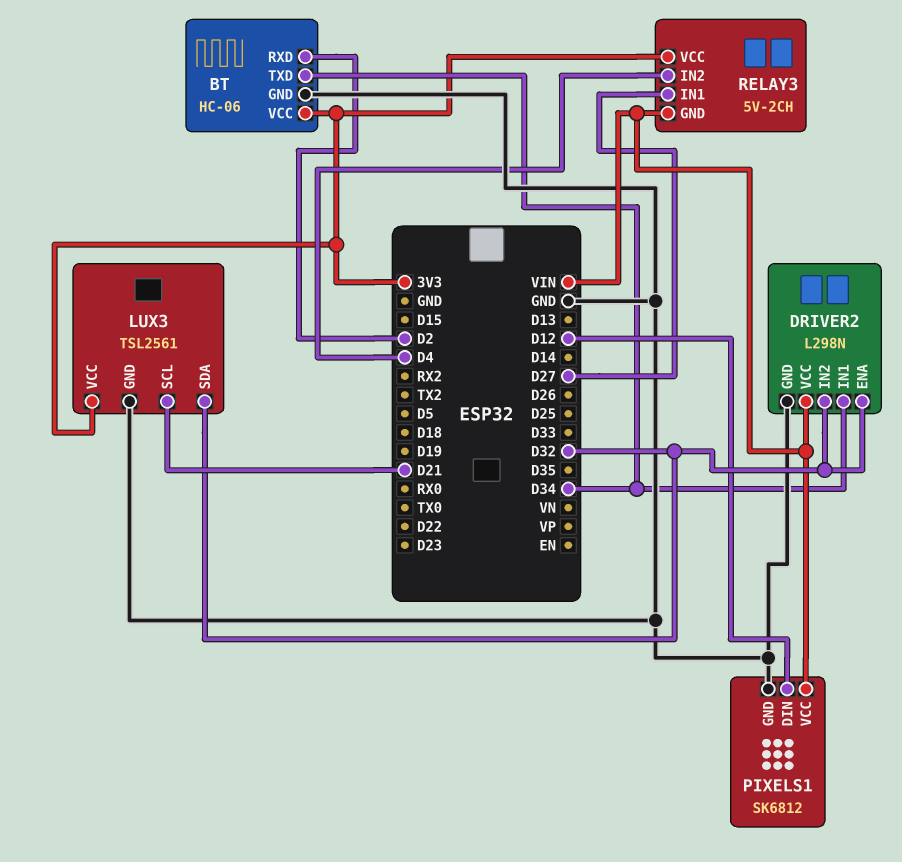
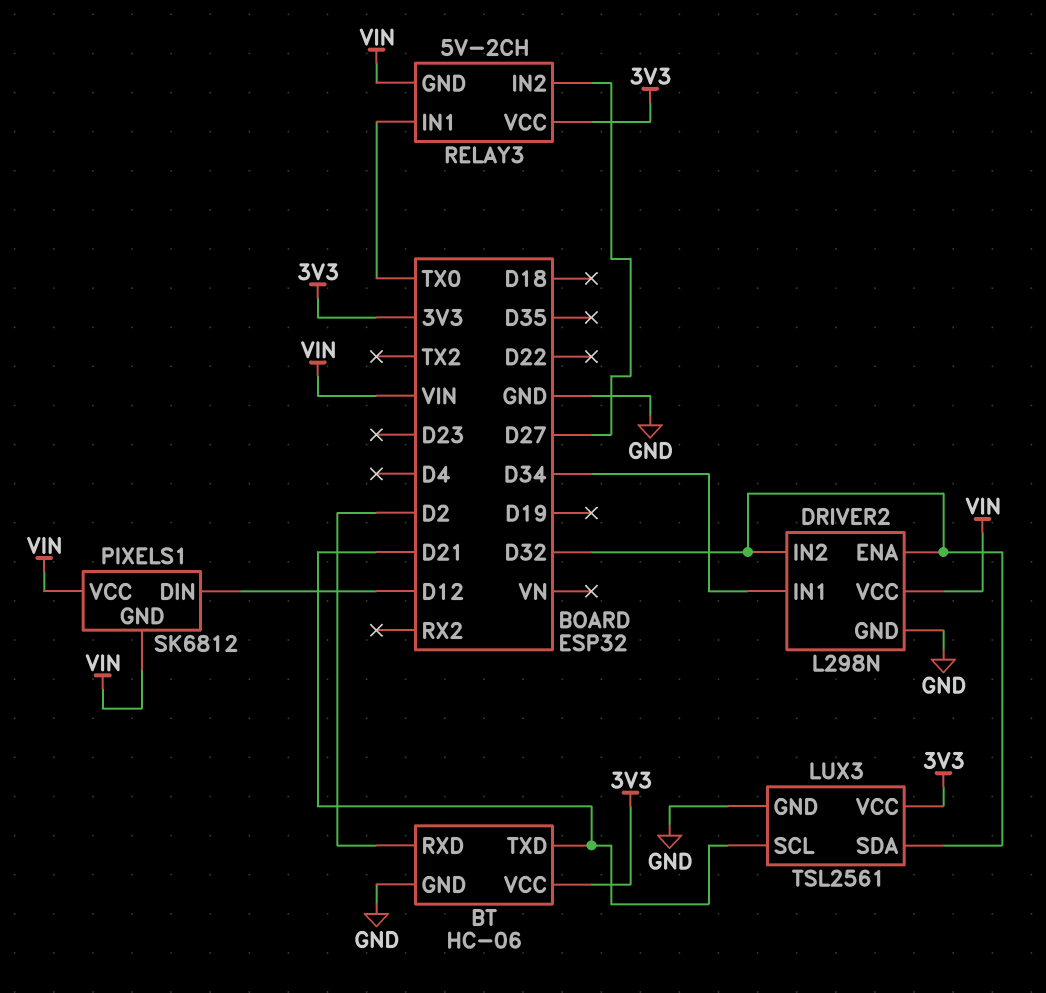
BT pin TXD: D34 -> D21
PIXELS1 pin GND: GND -> VIN
RELAY3 pin IN1: D27 -> TX0
RELAY3 pin IN2: D4 -> D27

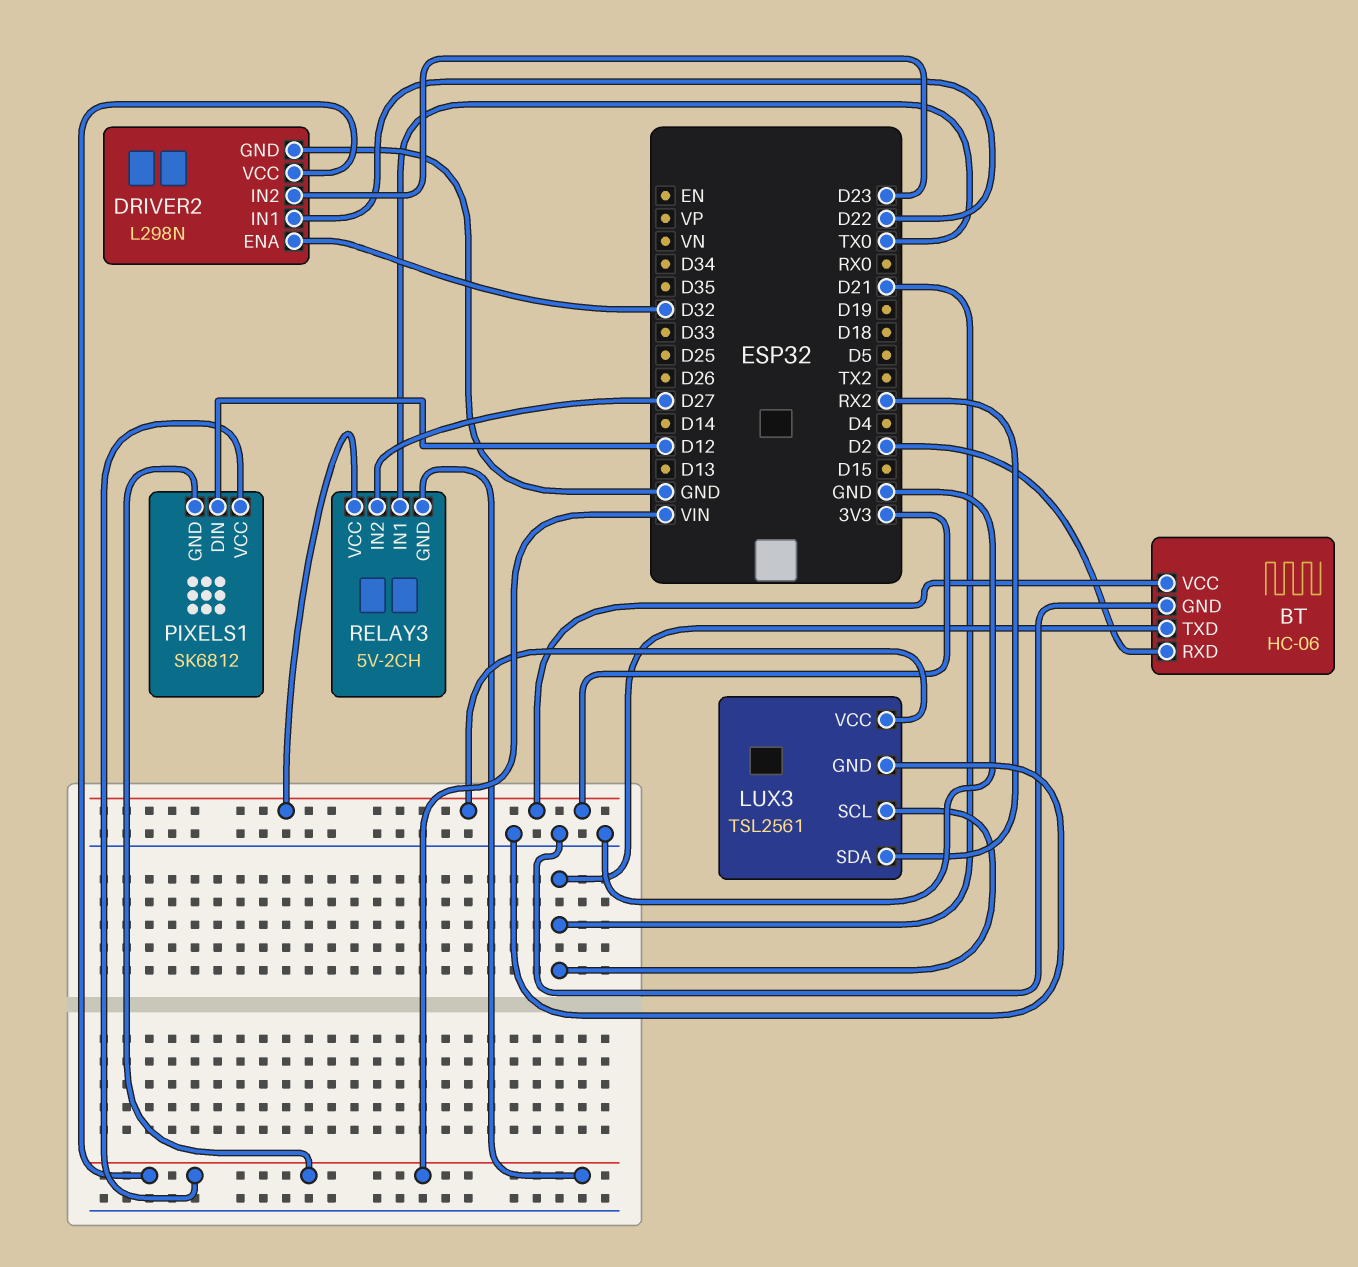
DRIVER2 pin IN1: D34 -> D22
DRIVER2 pin IN2: D32 -> D23
LUX3 pin SDA: D32 -> RX2

